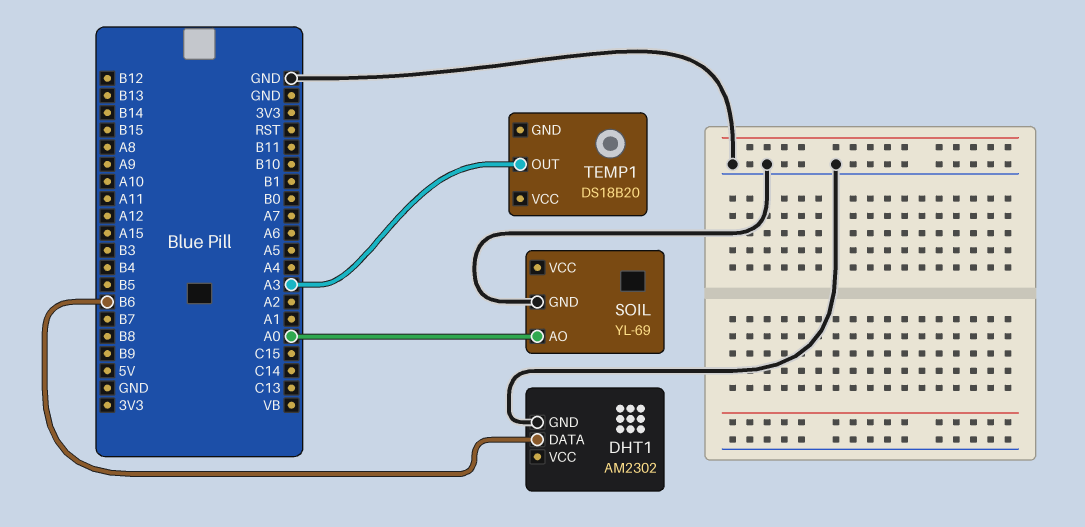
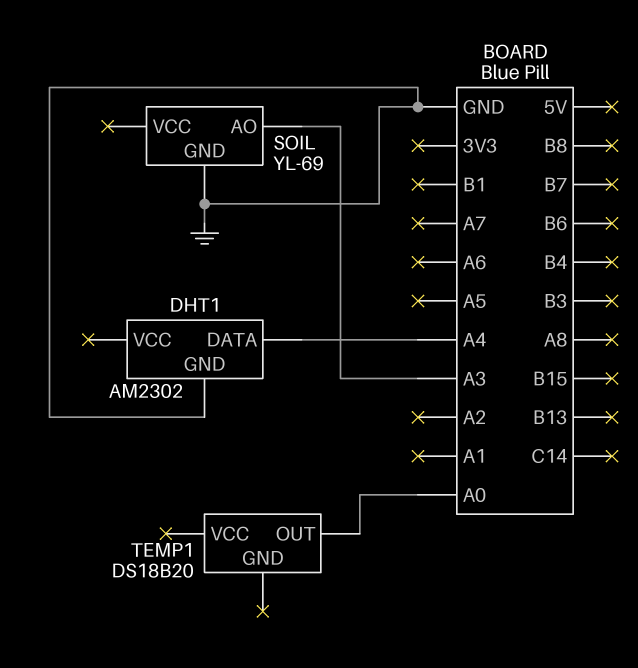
DHT1 pin DATA: B6 -> A4
SOIL pin AO: A0 -> A3
TEMP1 pin OUT: A3 -> A0

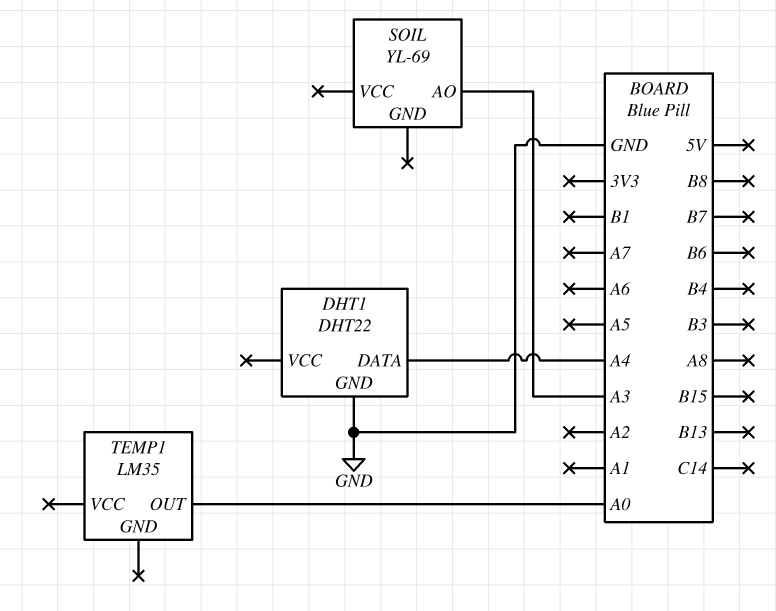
DHT1: AM2302 -> DHT22
SOIL pin GND: GND -> none
TEMP1: DS18B20 -> LM35

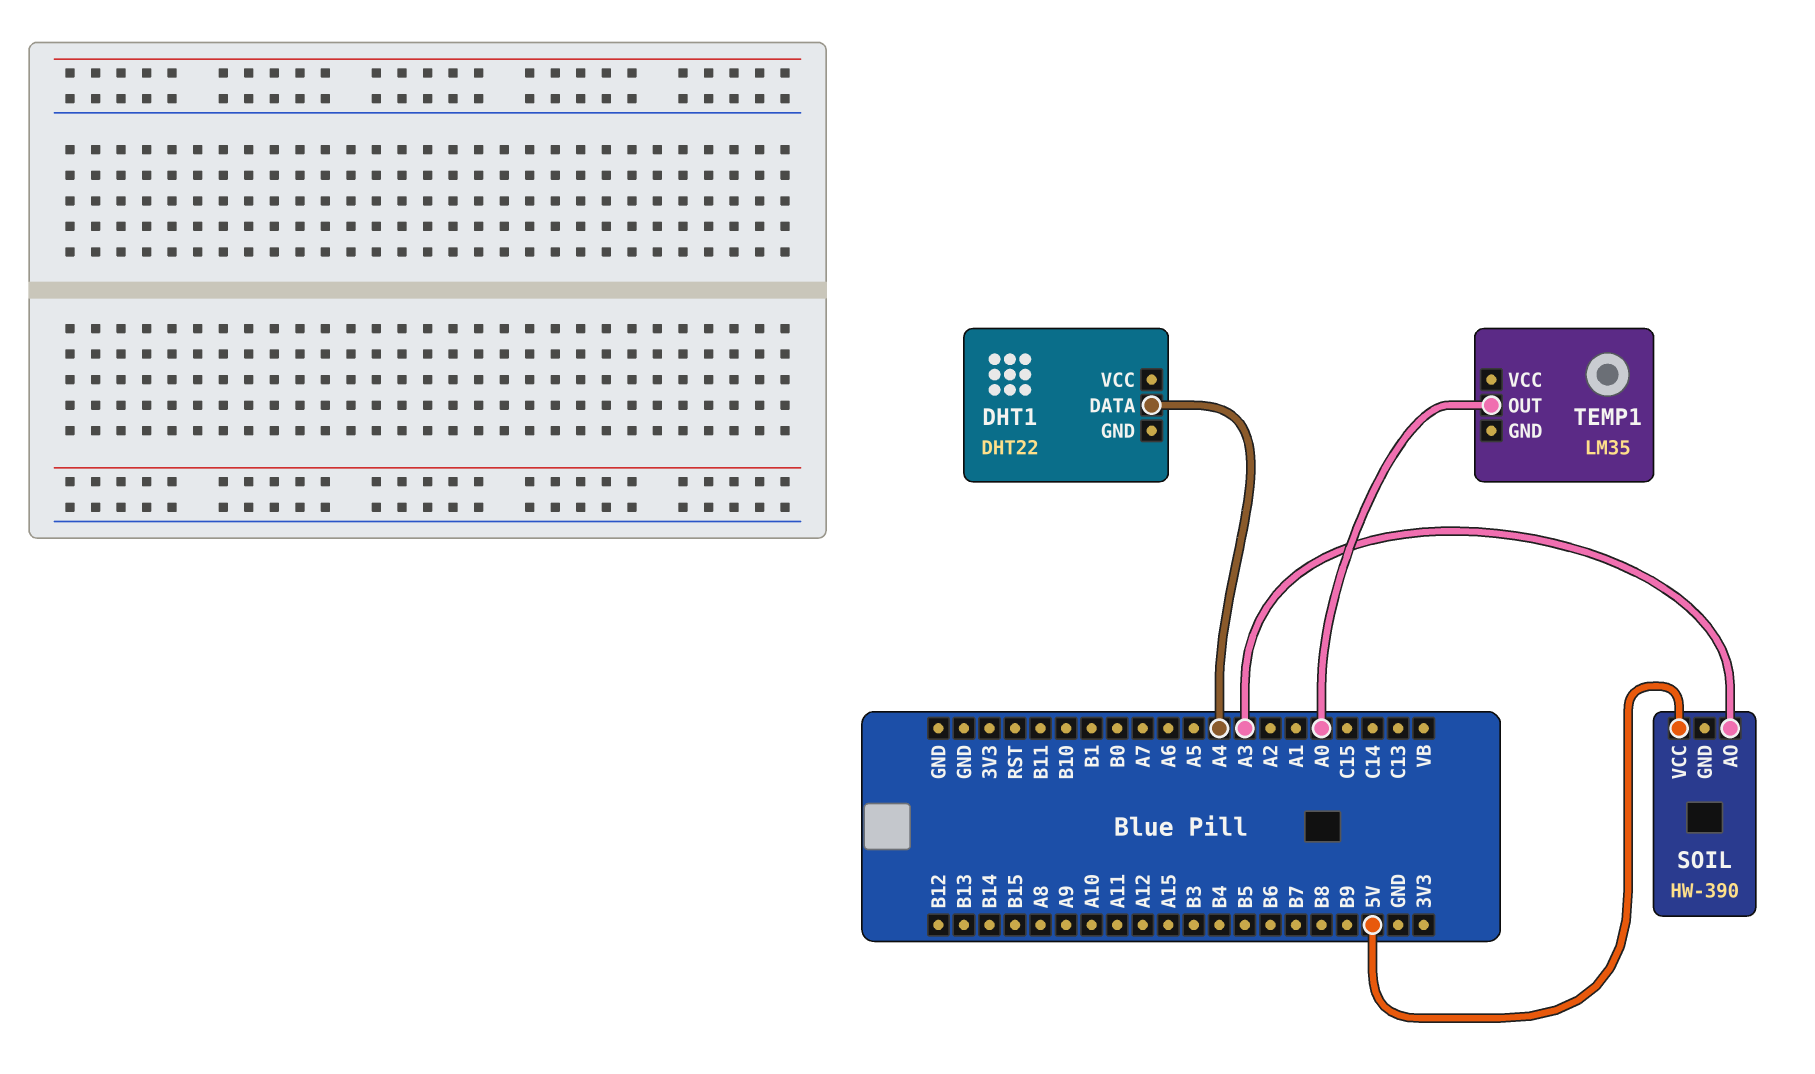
DHT1 pin GND: GND -> none
SOIL: YL-69 -> HW-390
SOIL pin VCC: none -> 5V

